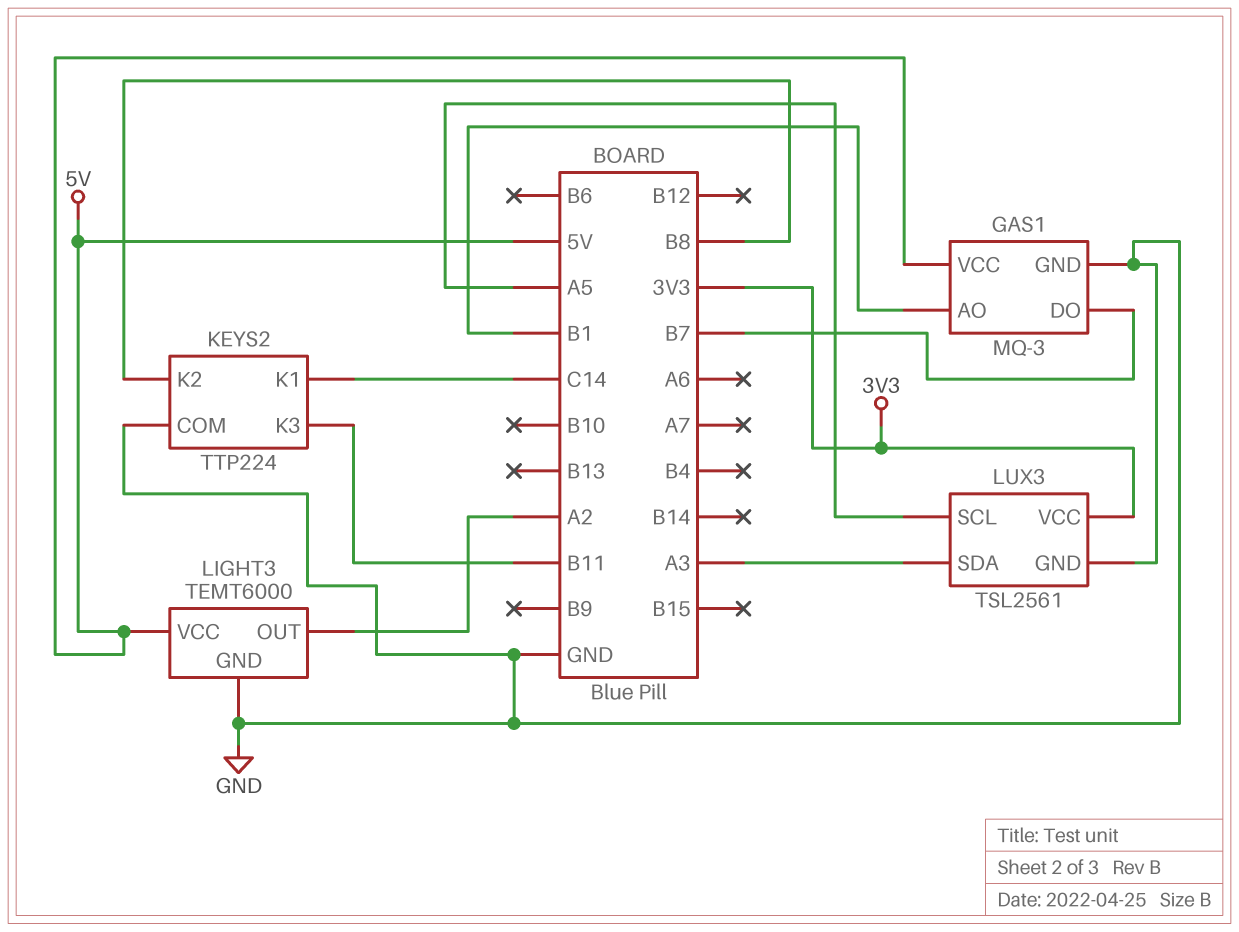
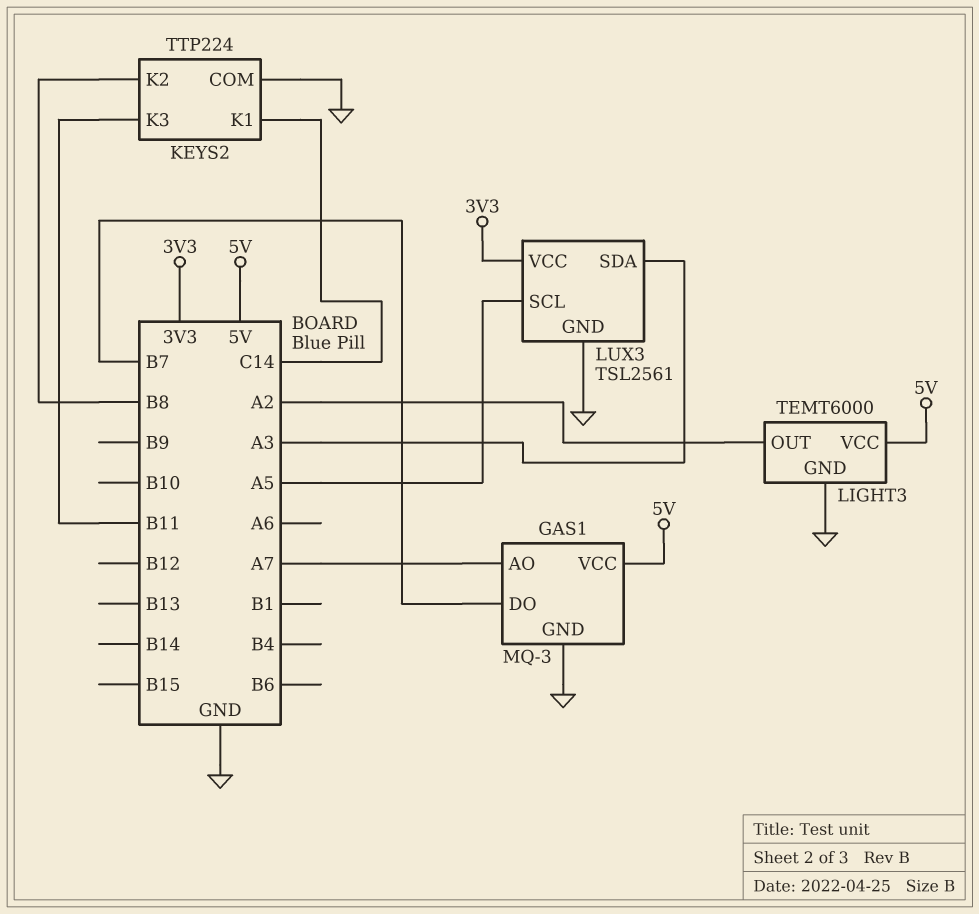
GAS1 pin AO: B1 -> A7

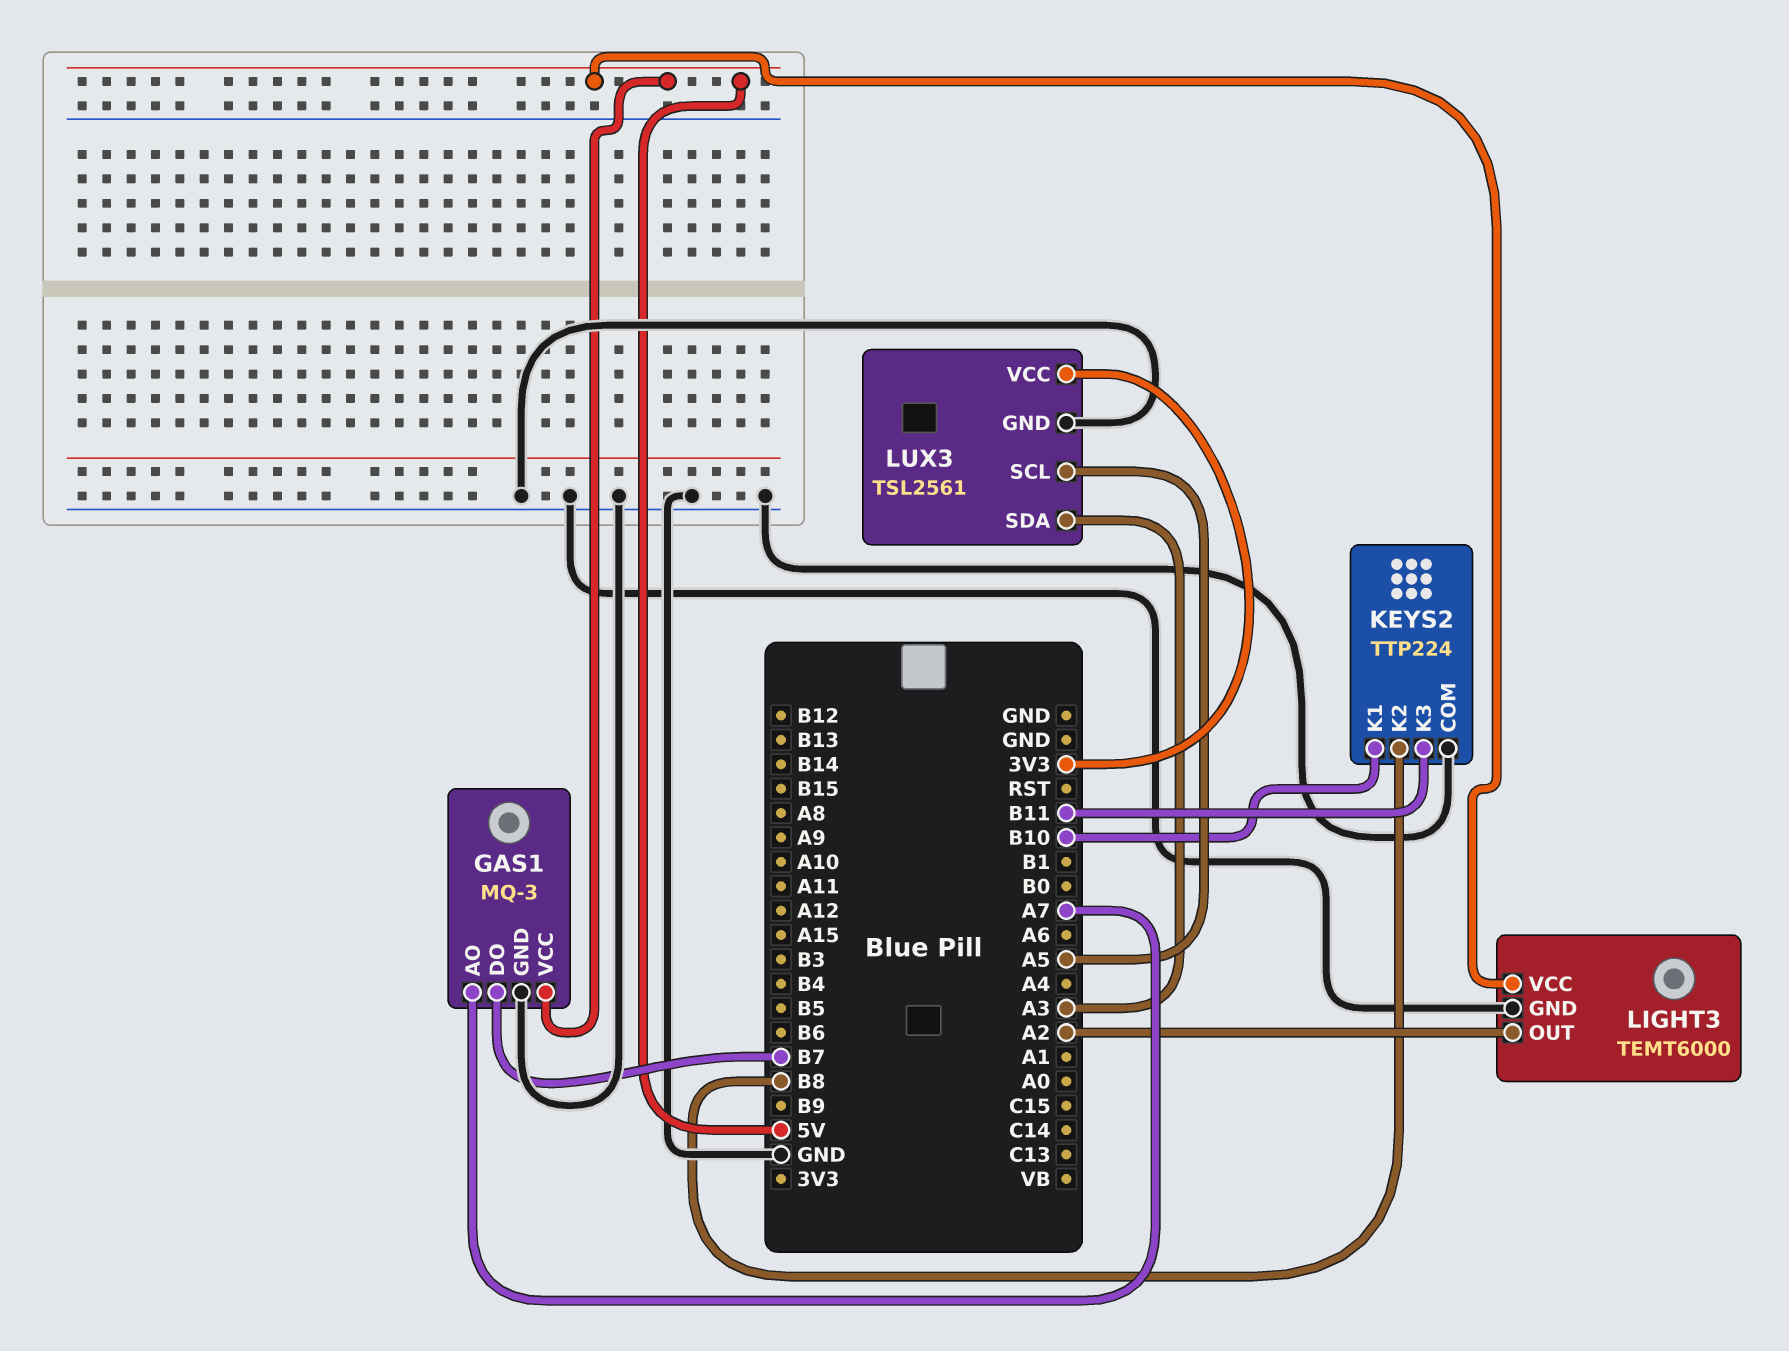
KEYS2 pin K1: C14 -> B10

